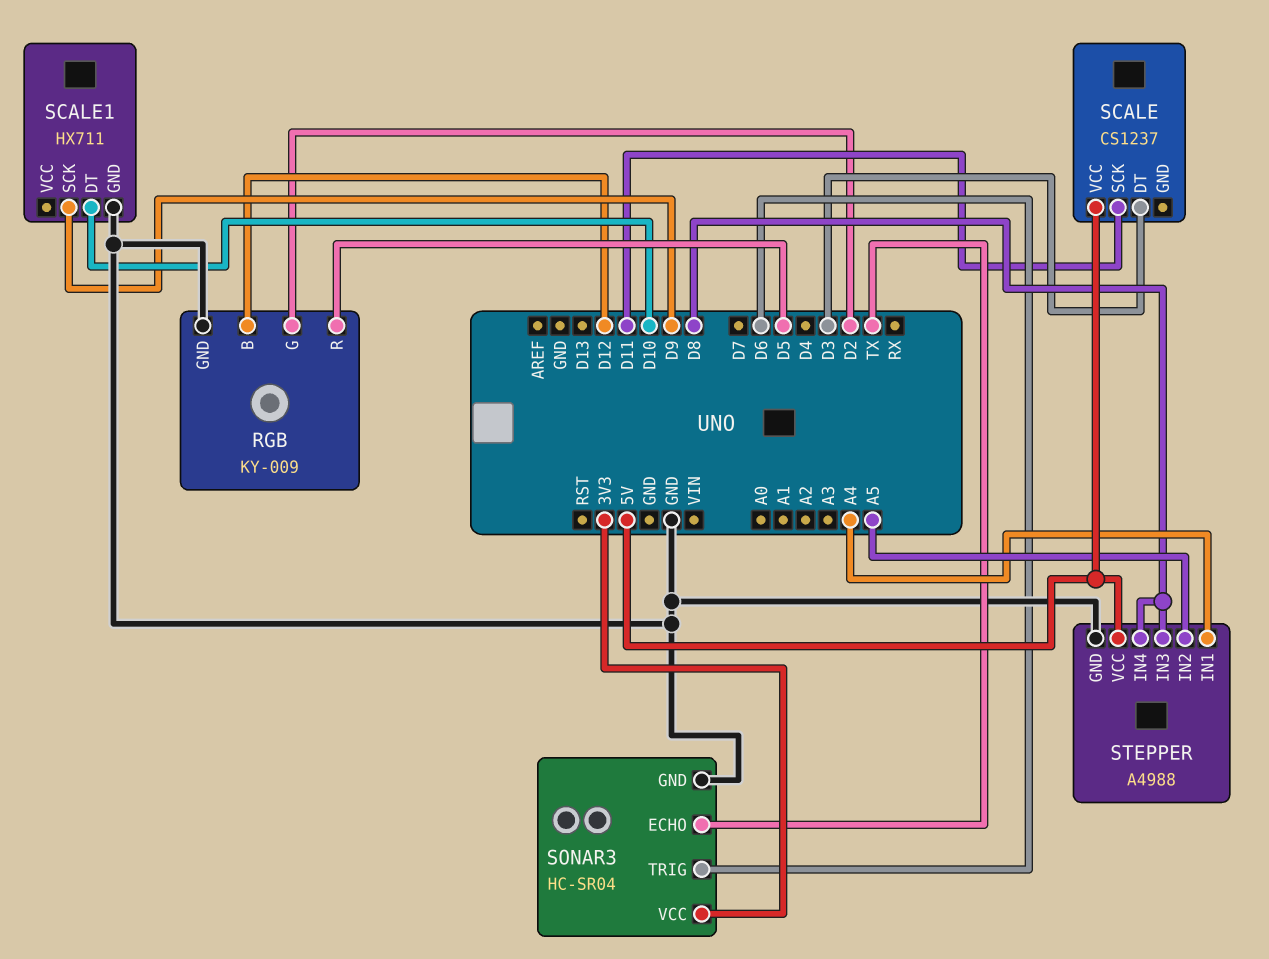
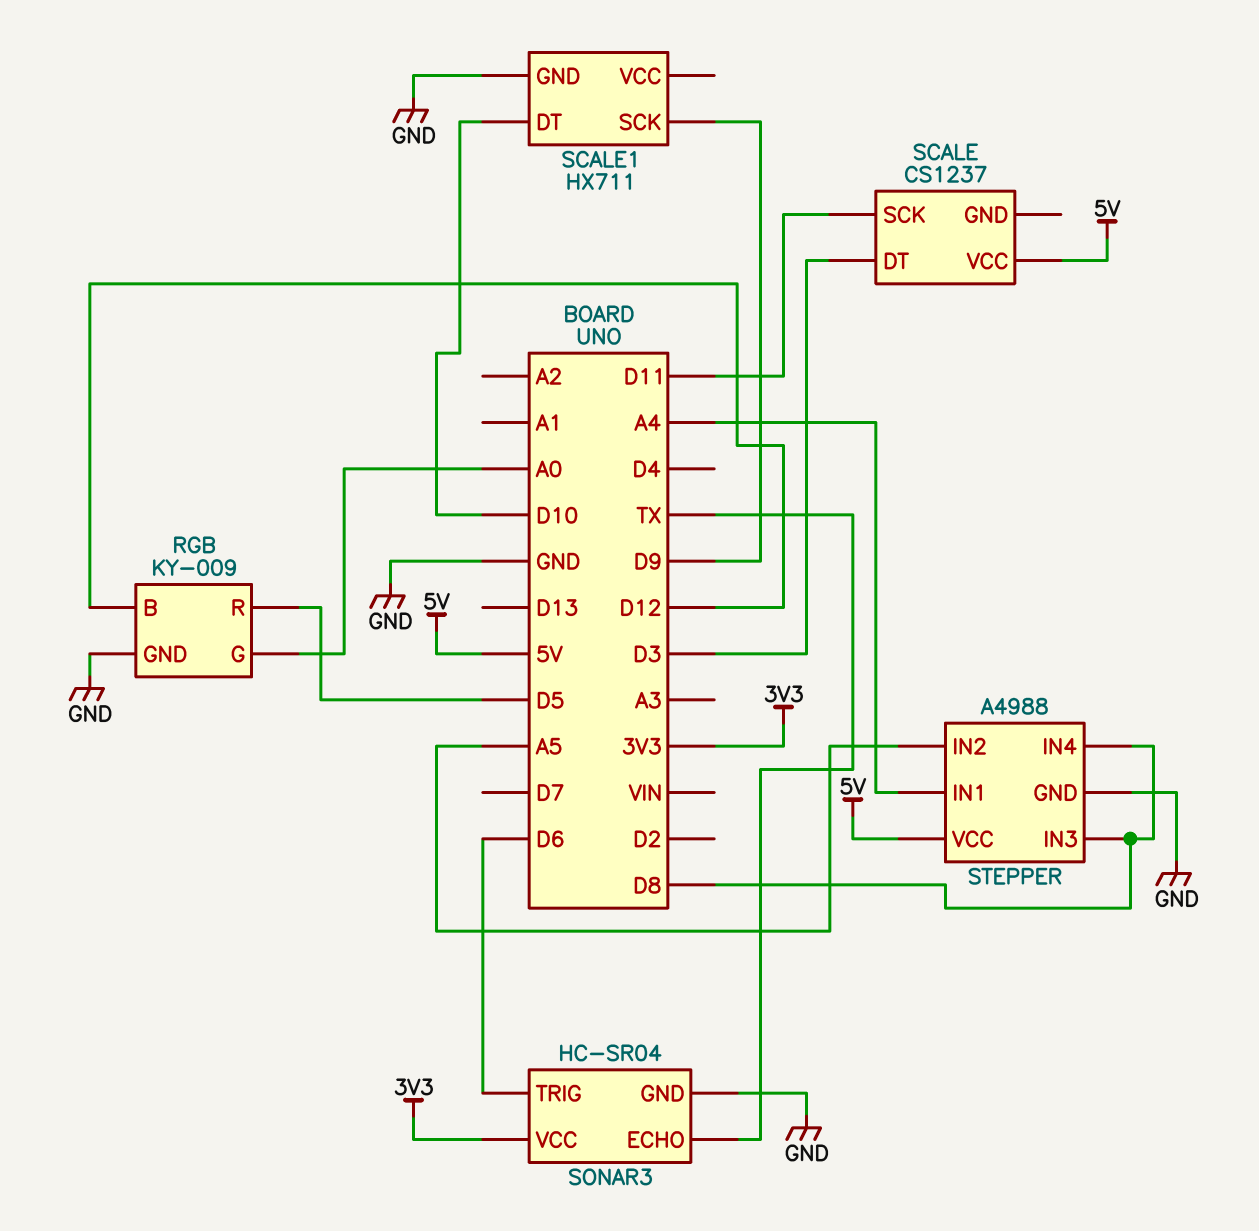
RGB pin G: D2 -> A0

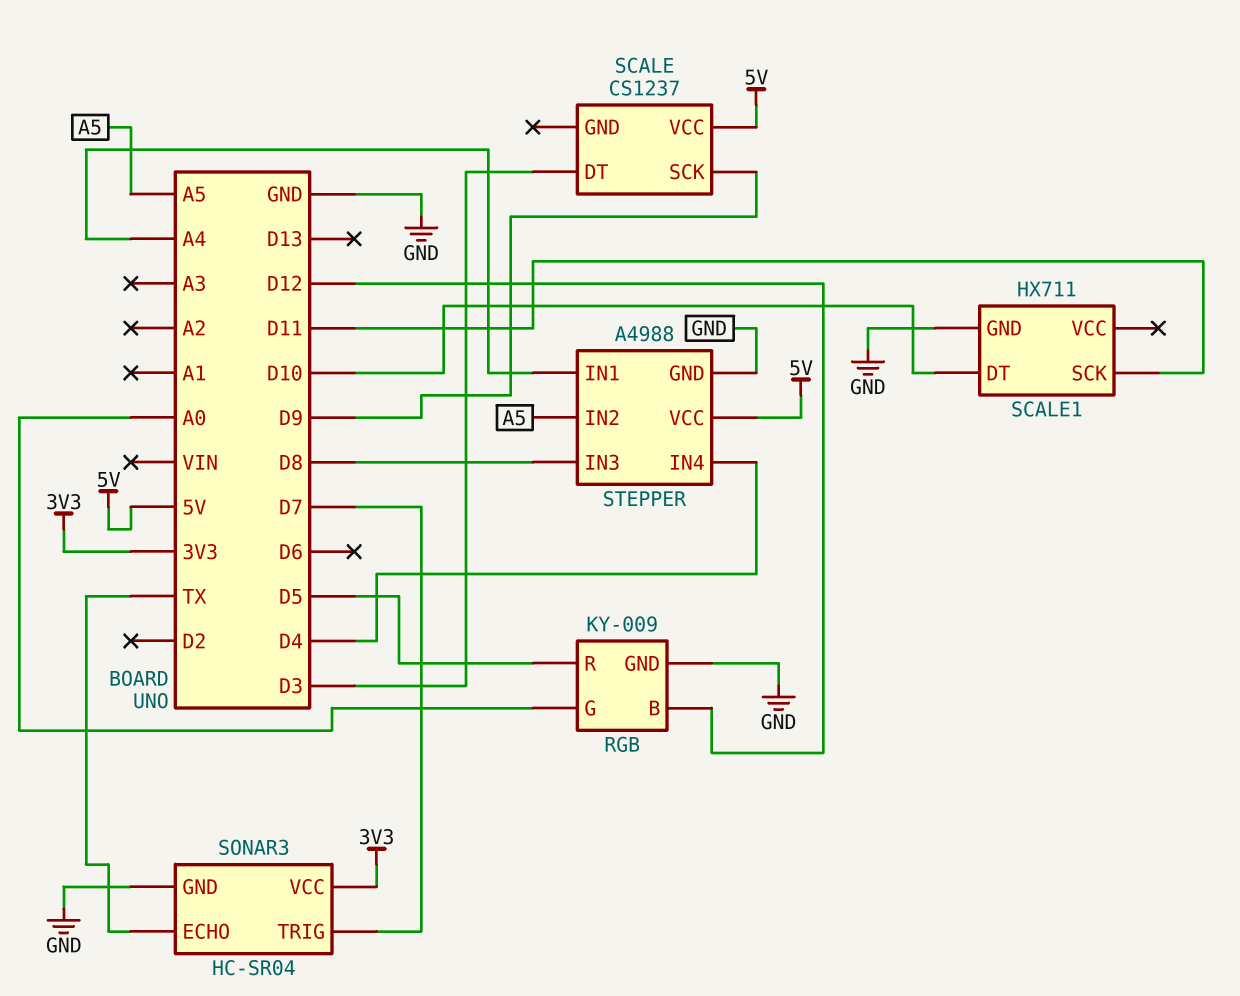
SCALE pin SCK: D11 -> D9
SCALE1 pin SCK: D9 -> D11
SONAR3 pin TRIG: D6 -> D7
STEPPER pin IN4: D8 -> D4

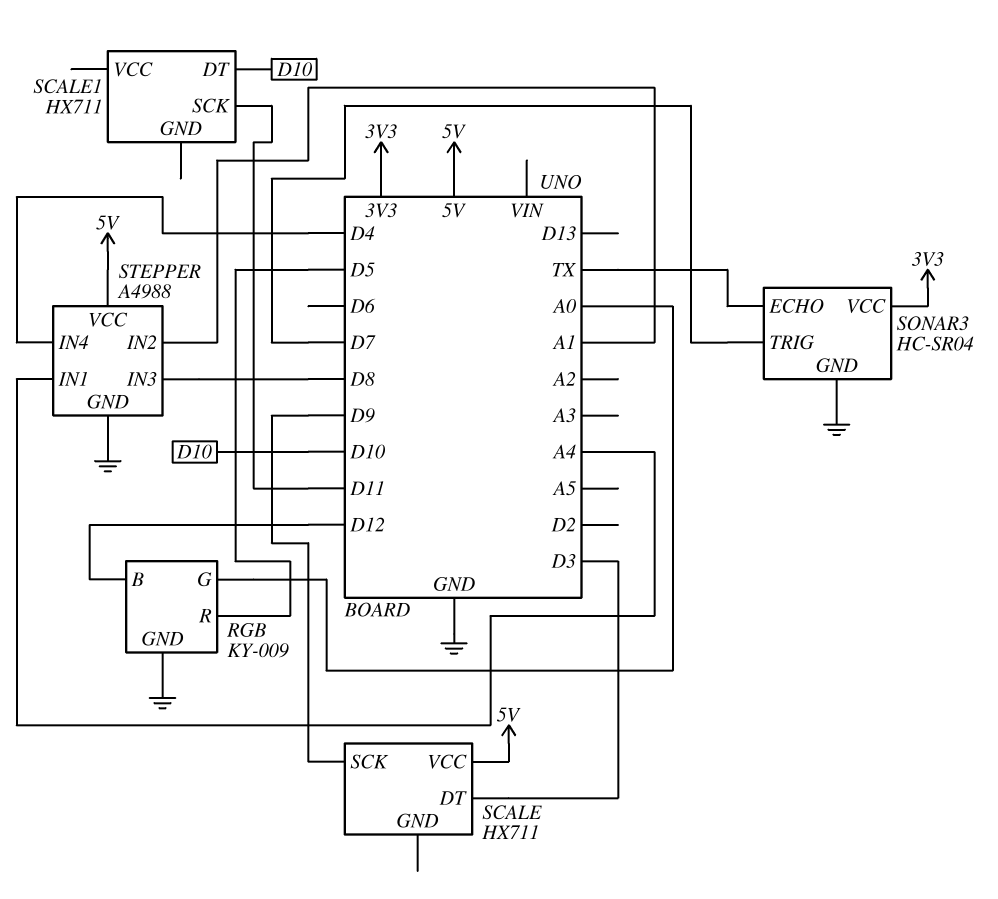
SCALE: CS1237 -> HX711
SCALE1 pin GND: GND -> none
STEPPER pin IN2: A5 -> A1

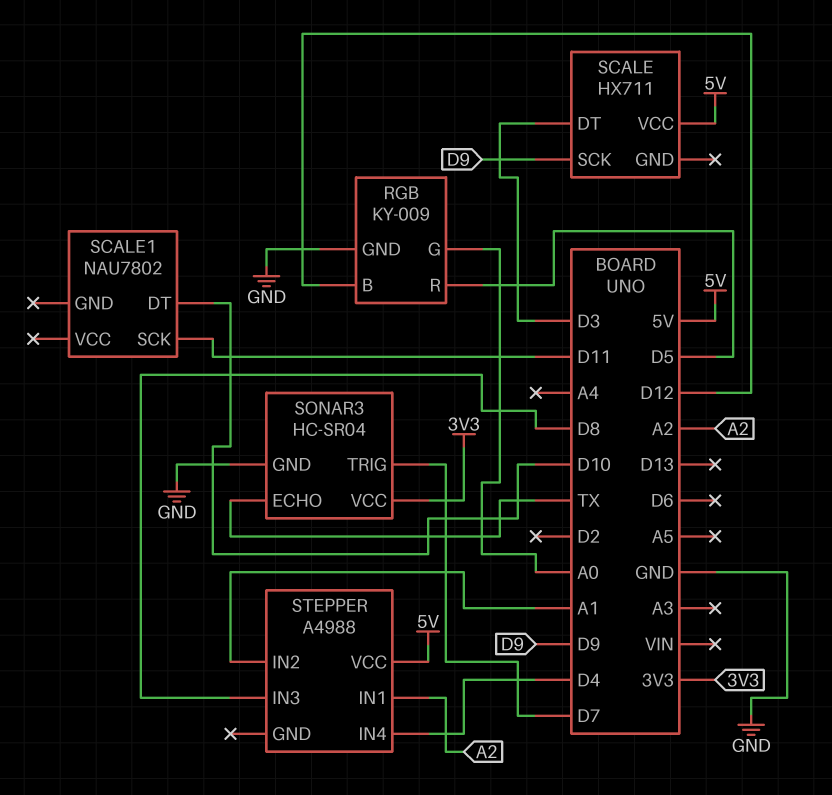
SCALE1: HX711 -> NAU7802
STEPPER pin GND: GND -> none
STEPPER pin IN1: A4 -> A2

